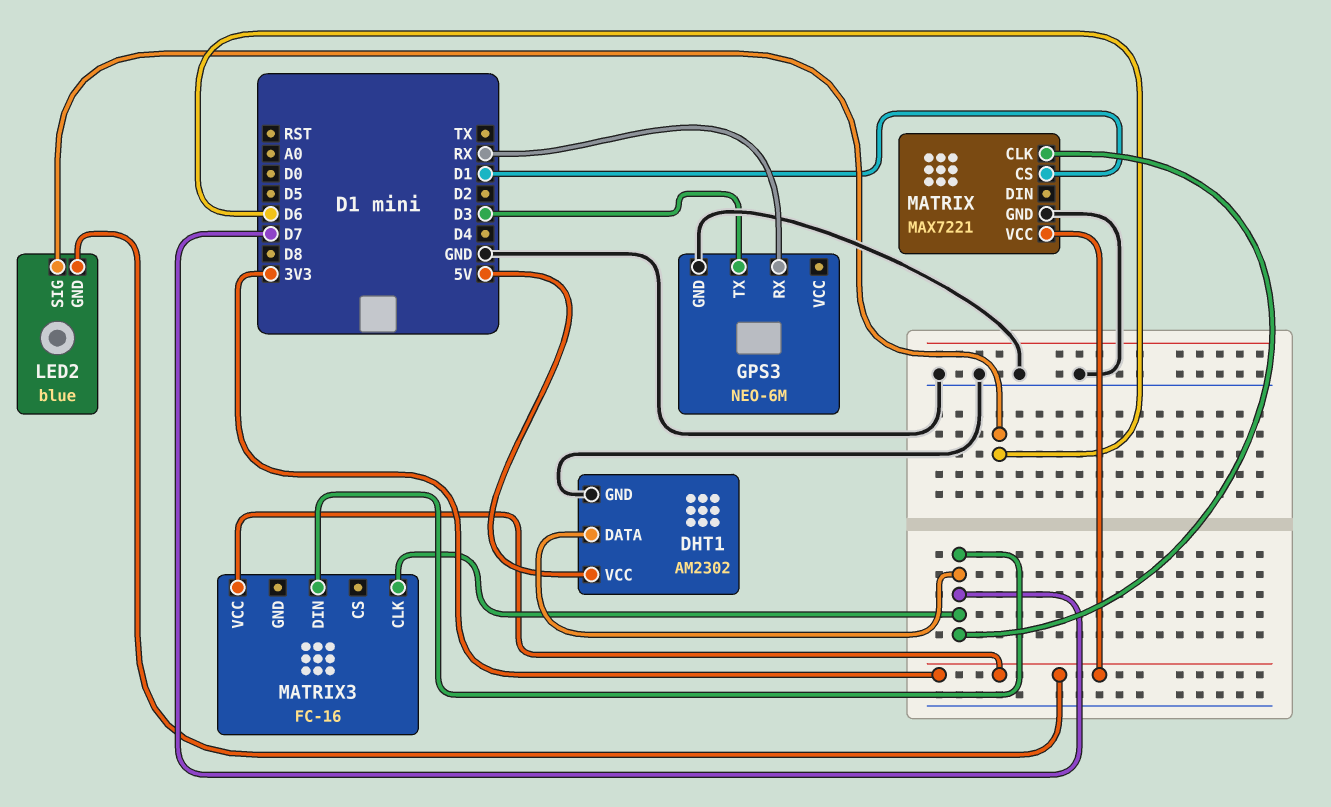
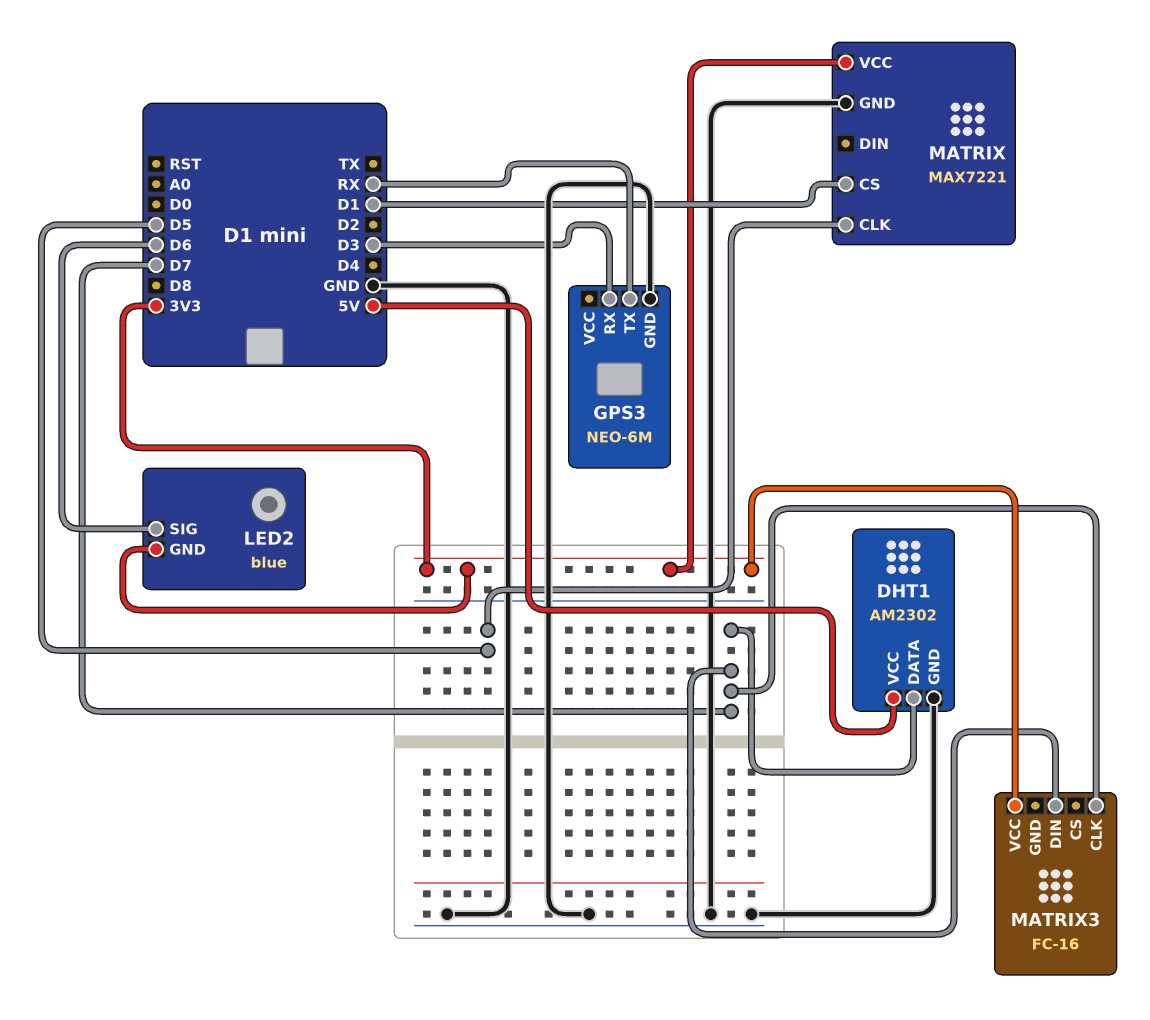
GPS3 pin RX: RX -> D3
GPS3 pin TX: D3 -> RX
MATRIX pin CLK: D7 -> D5

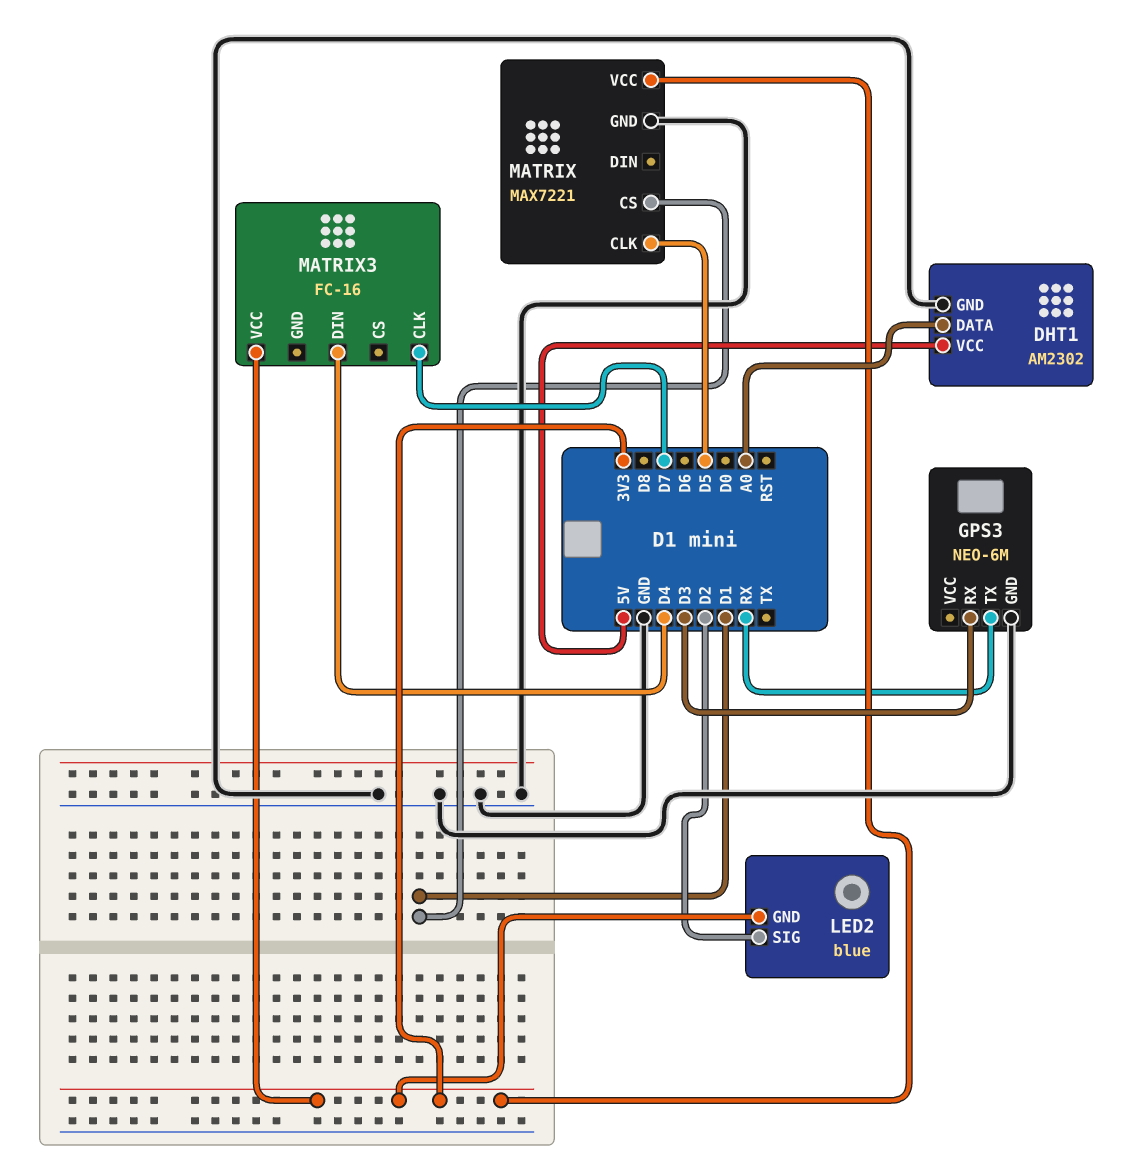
DHT1 pin DATA: D7 -> A0
LED2 pin SIG: D6 -> D2
MATRIX3 pin DIN: D7 -> D4

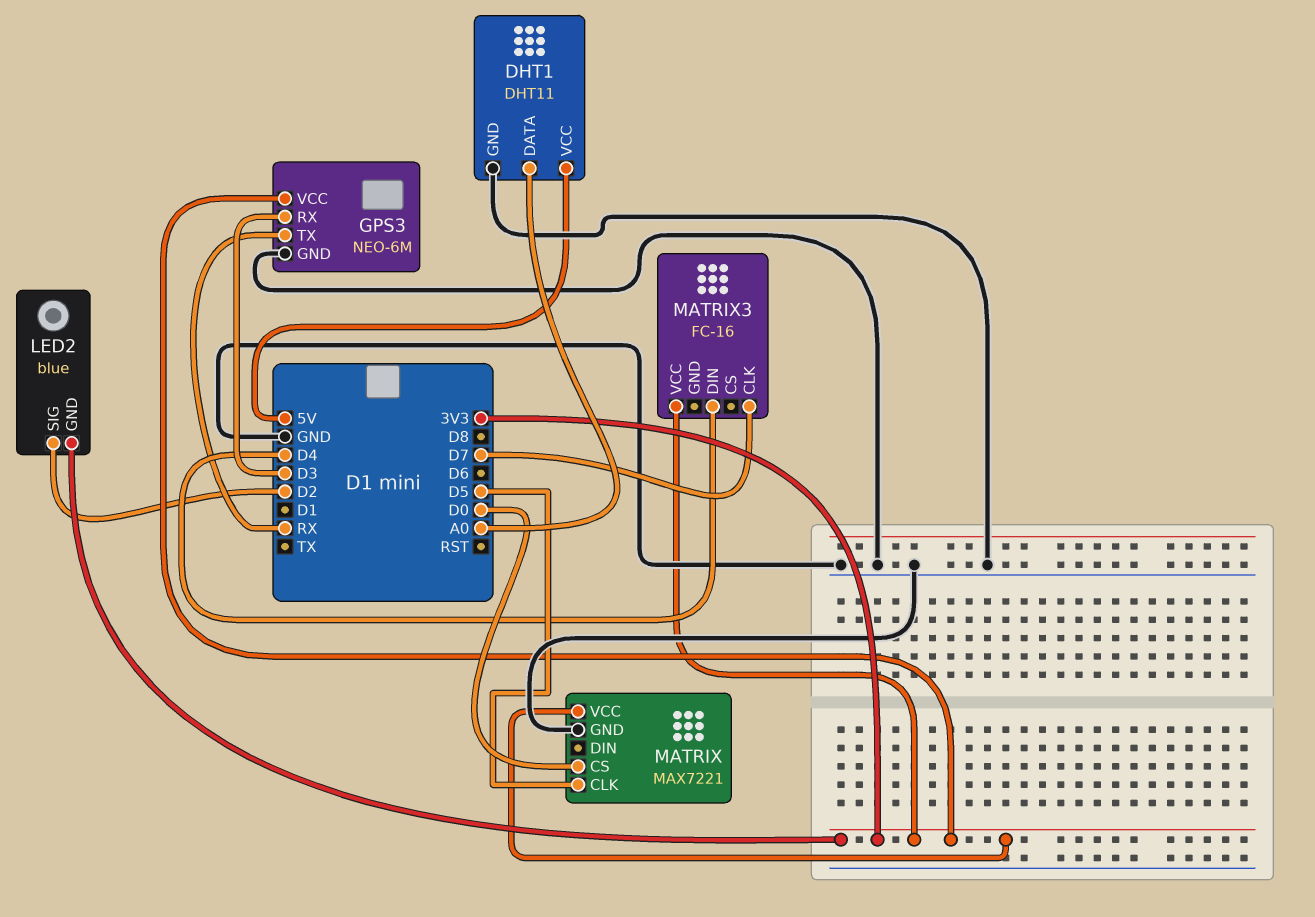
DHT1: AM2302 -> DHT11
GPS3 pin VCC: none -> 3V3
MATRIX pin CS: D1 -> D0

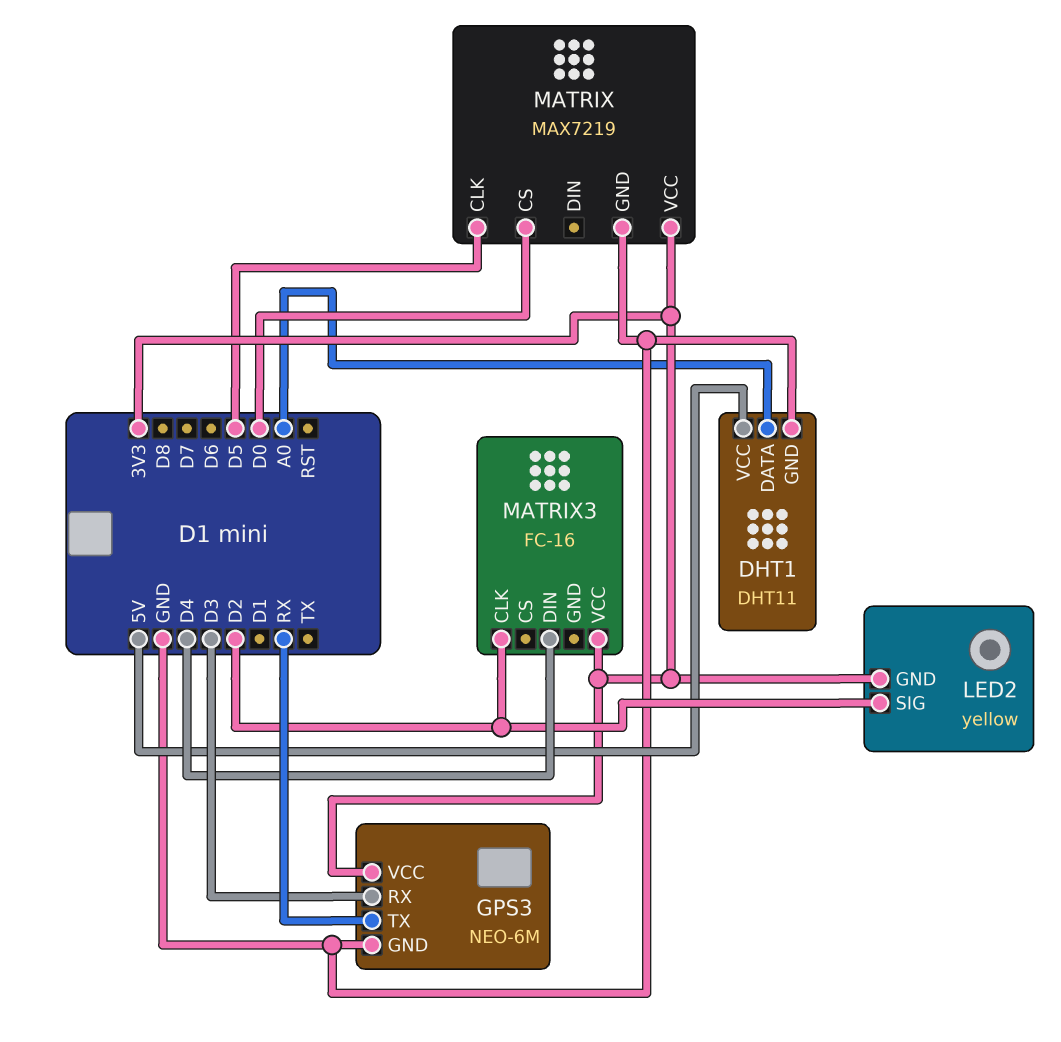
LED2: blue -> yellow
MATRIX: MAX7221 -> MAX7219
MATRIX3 pin CLK: D7 -> D2

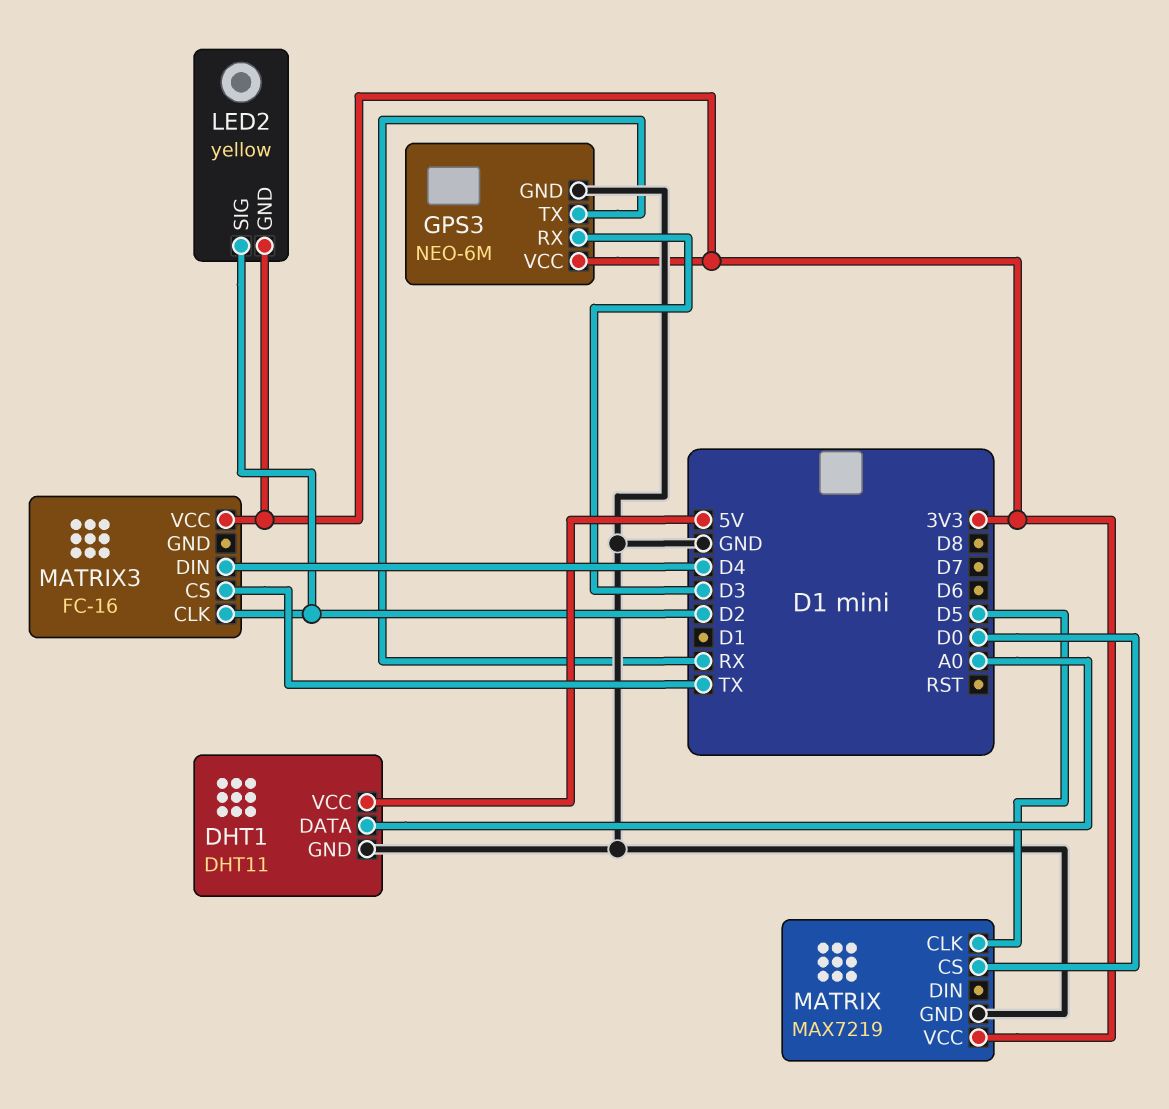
MATRIX3 pin CS: none -> TX

